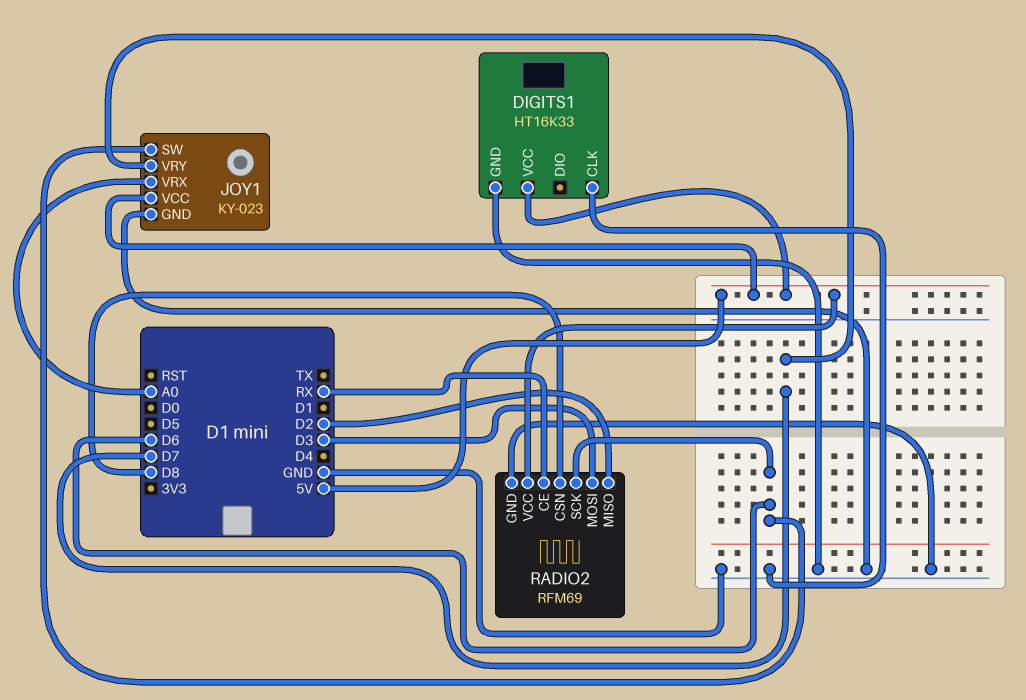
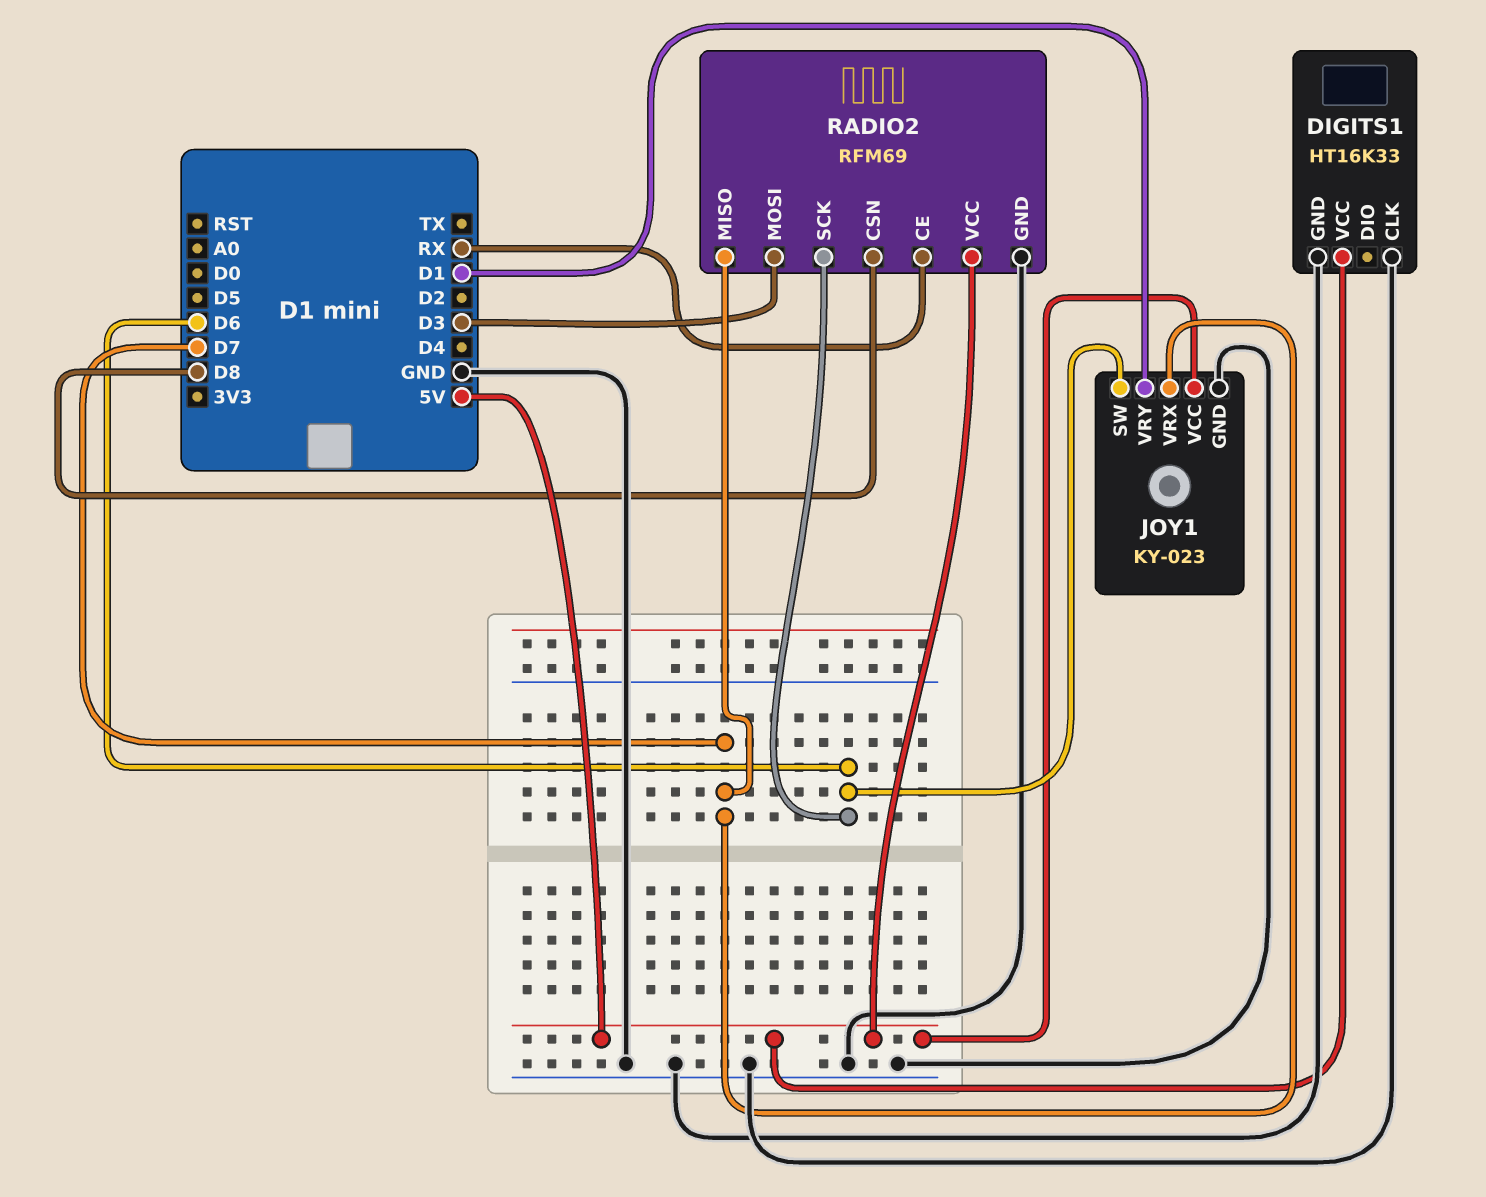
JOY1 pin VRX: A0 -> D7
JOY1 pin VRY: D7 -> D1
RADIO2 pin MISO: D2 -> D7

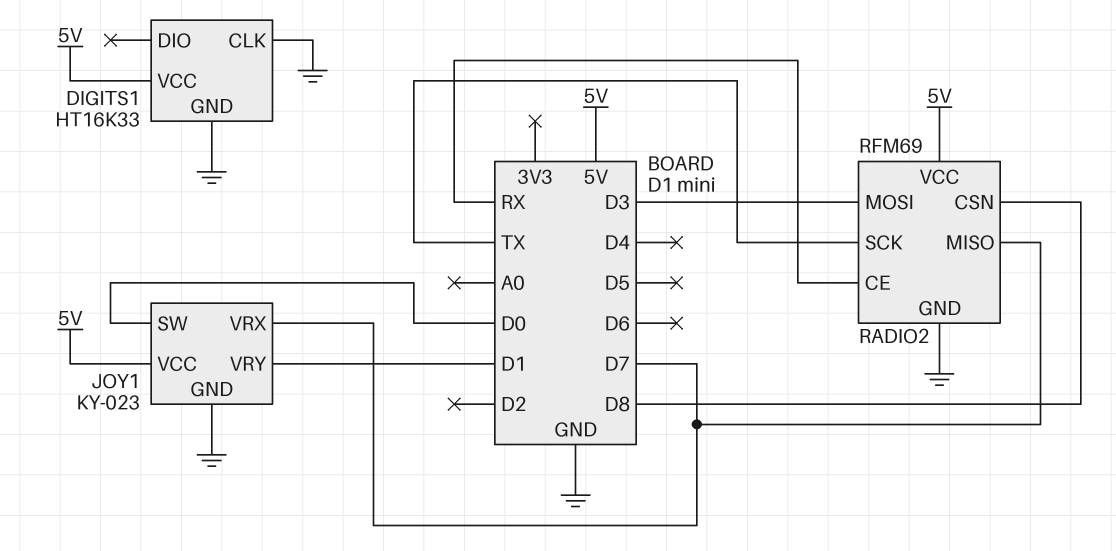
JOY1 pin SW: D6 -> D0
RADIO2 pin SCK: D6 -> TX

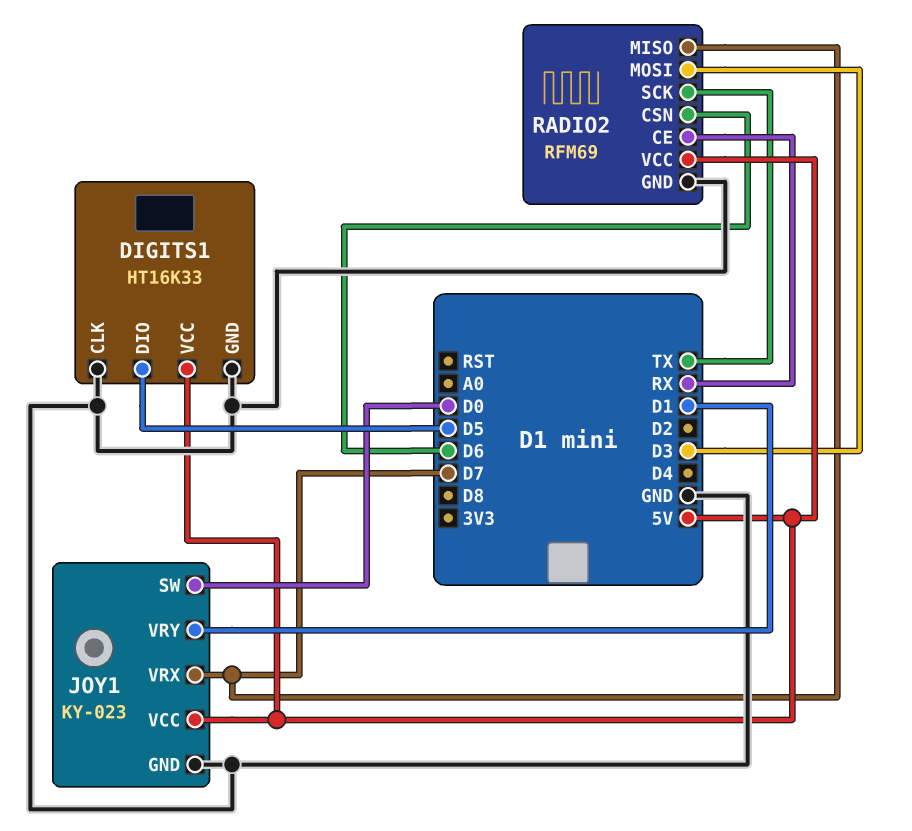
DIGITS1 pin DIO: none -> D5
RADIO2 pin CSN: D8 -> D6

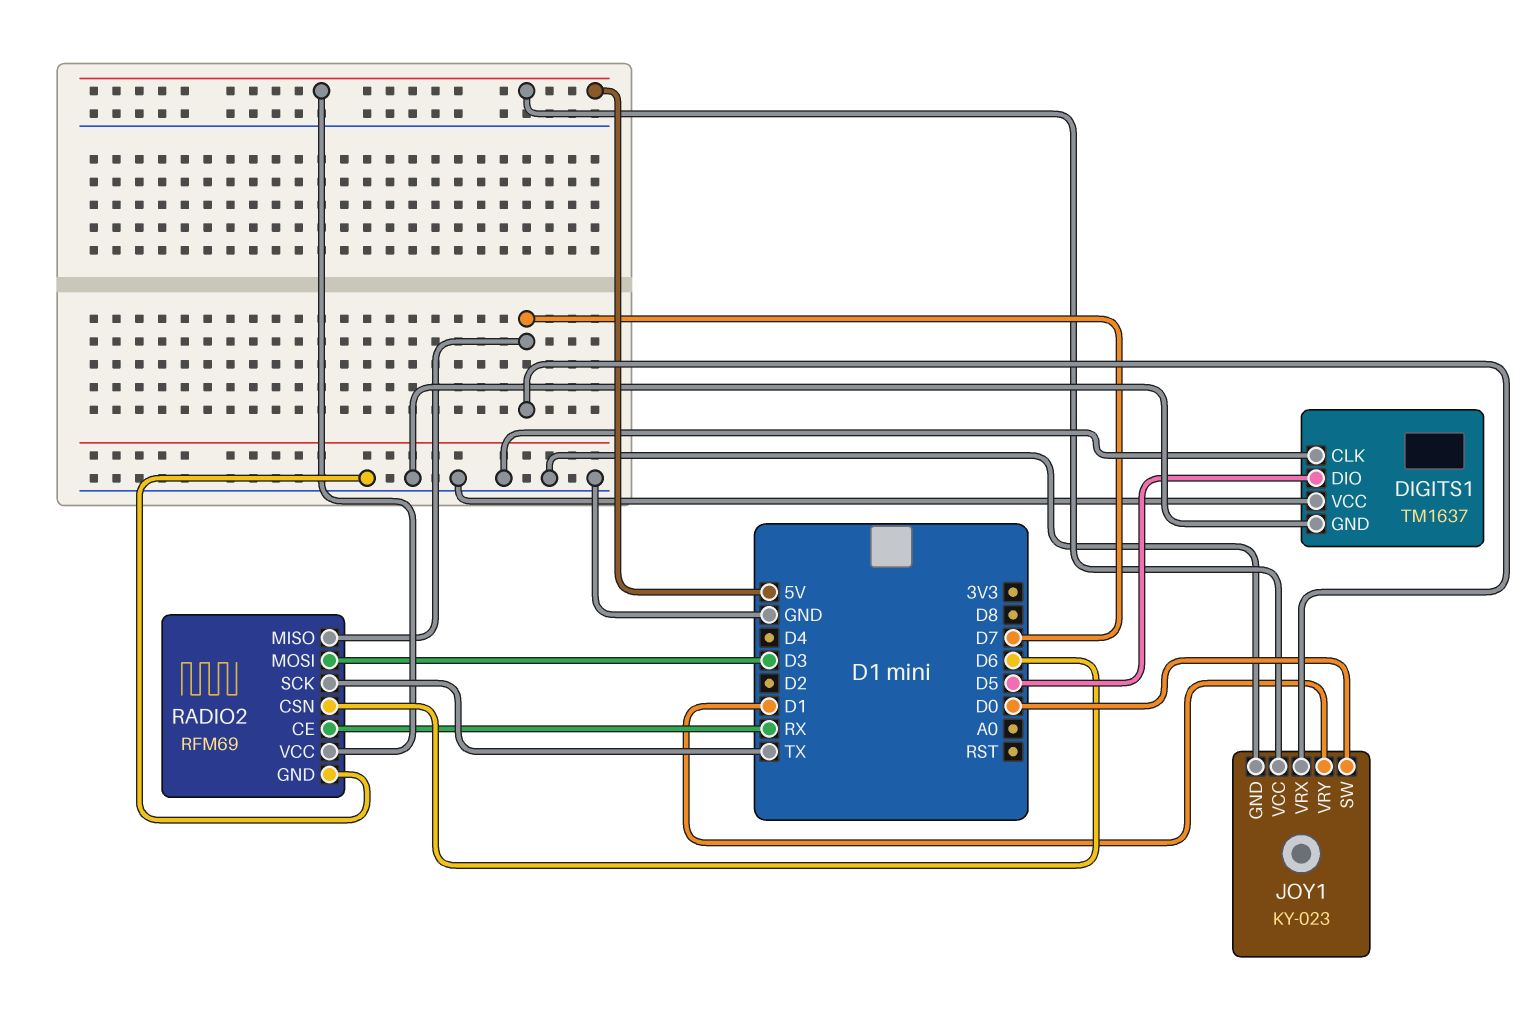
DIGITS1: HT16K33 -> TM1637
DIGITS1 pin VCC: 5V -> GND

